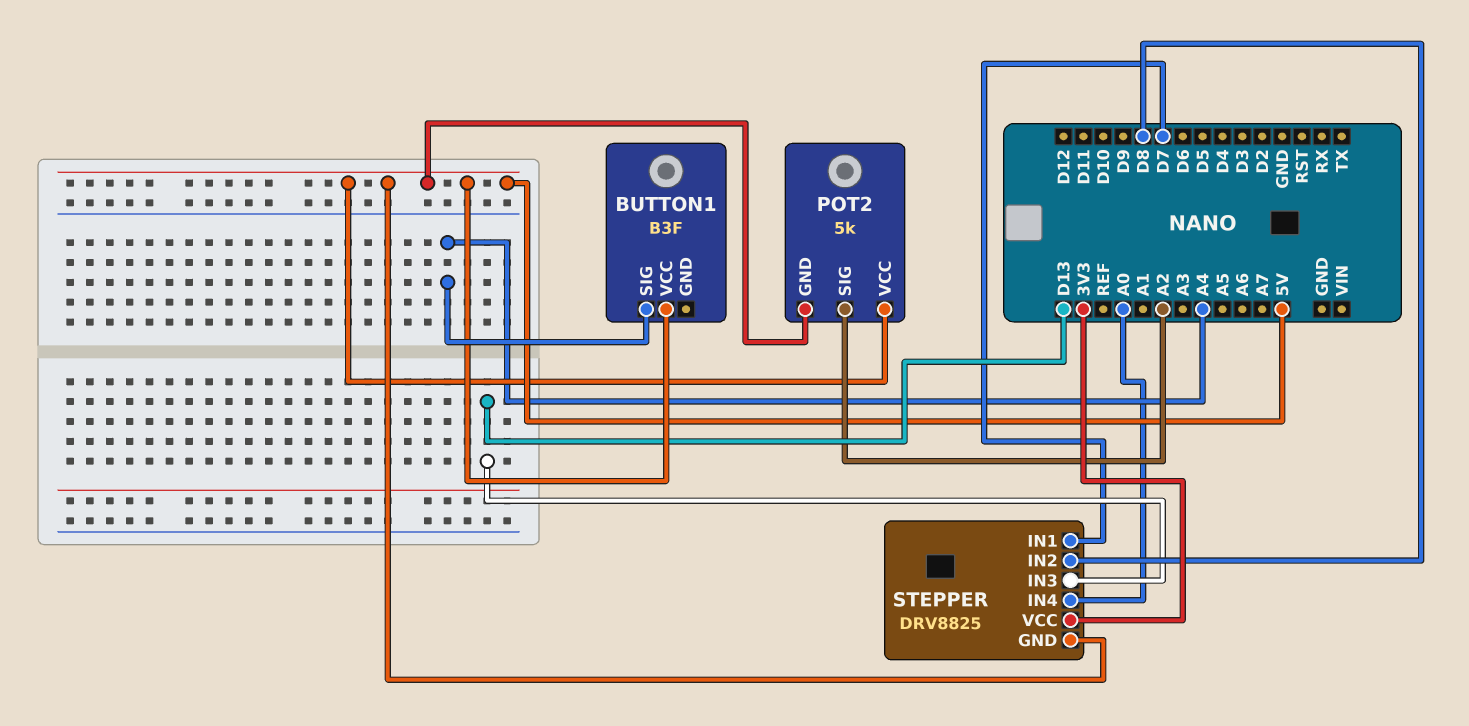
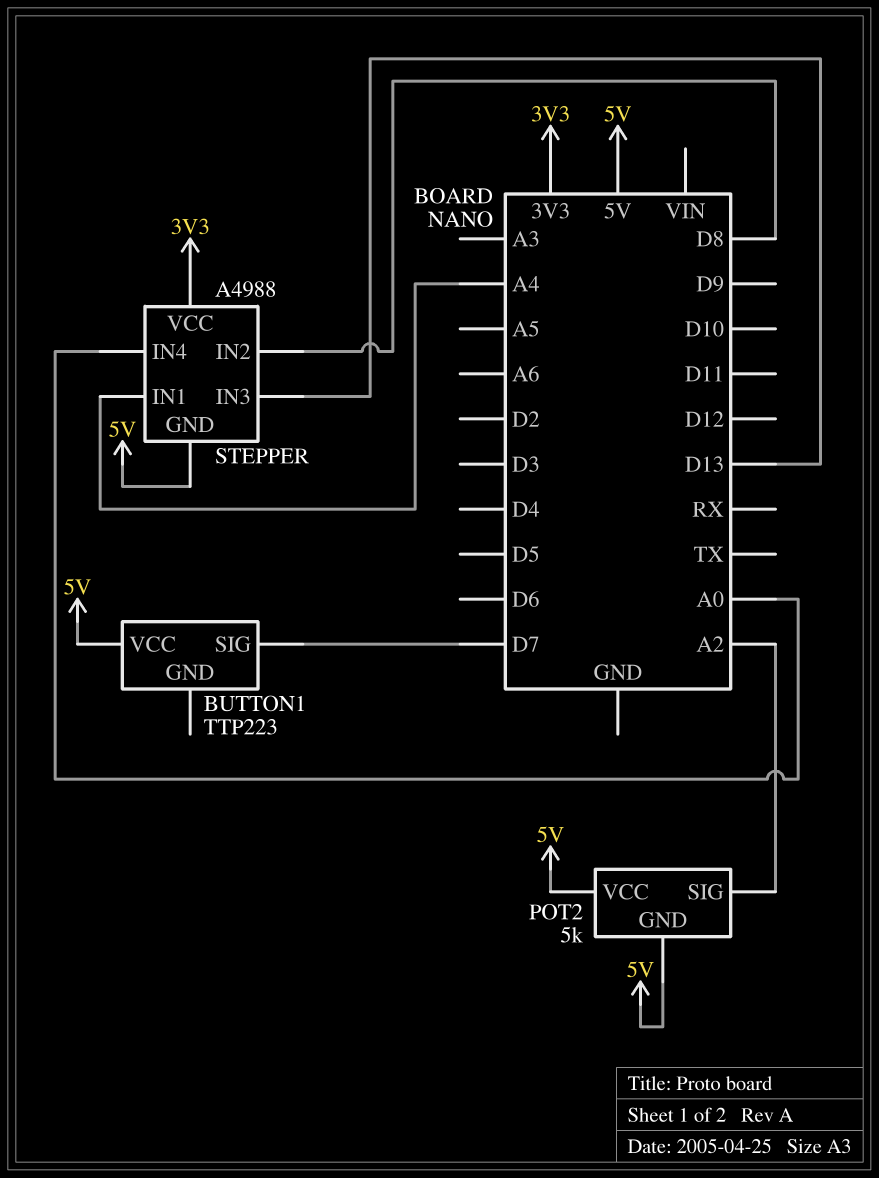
BUTTON1: B3F -> TTP223
BUTTON1 pin SIG: A4 -> D7
STEPPER: DRV8825 -> A4988
STEPPER pin IN1: D7 -> A4

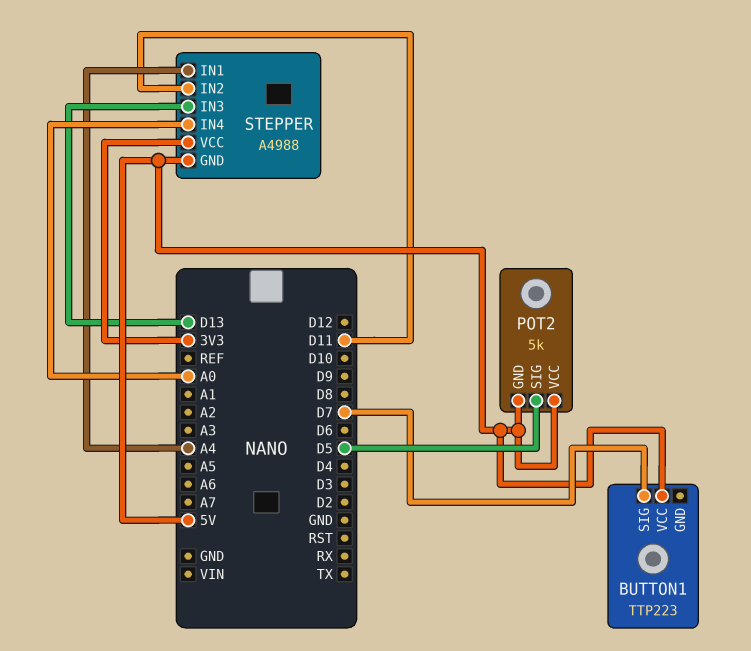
POT2 pin SIG: A2 -> D5
STEPPER pin IN2: D8 -> D11

